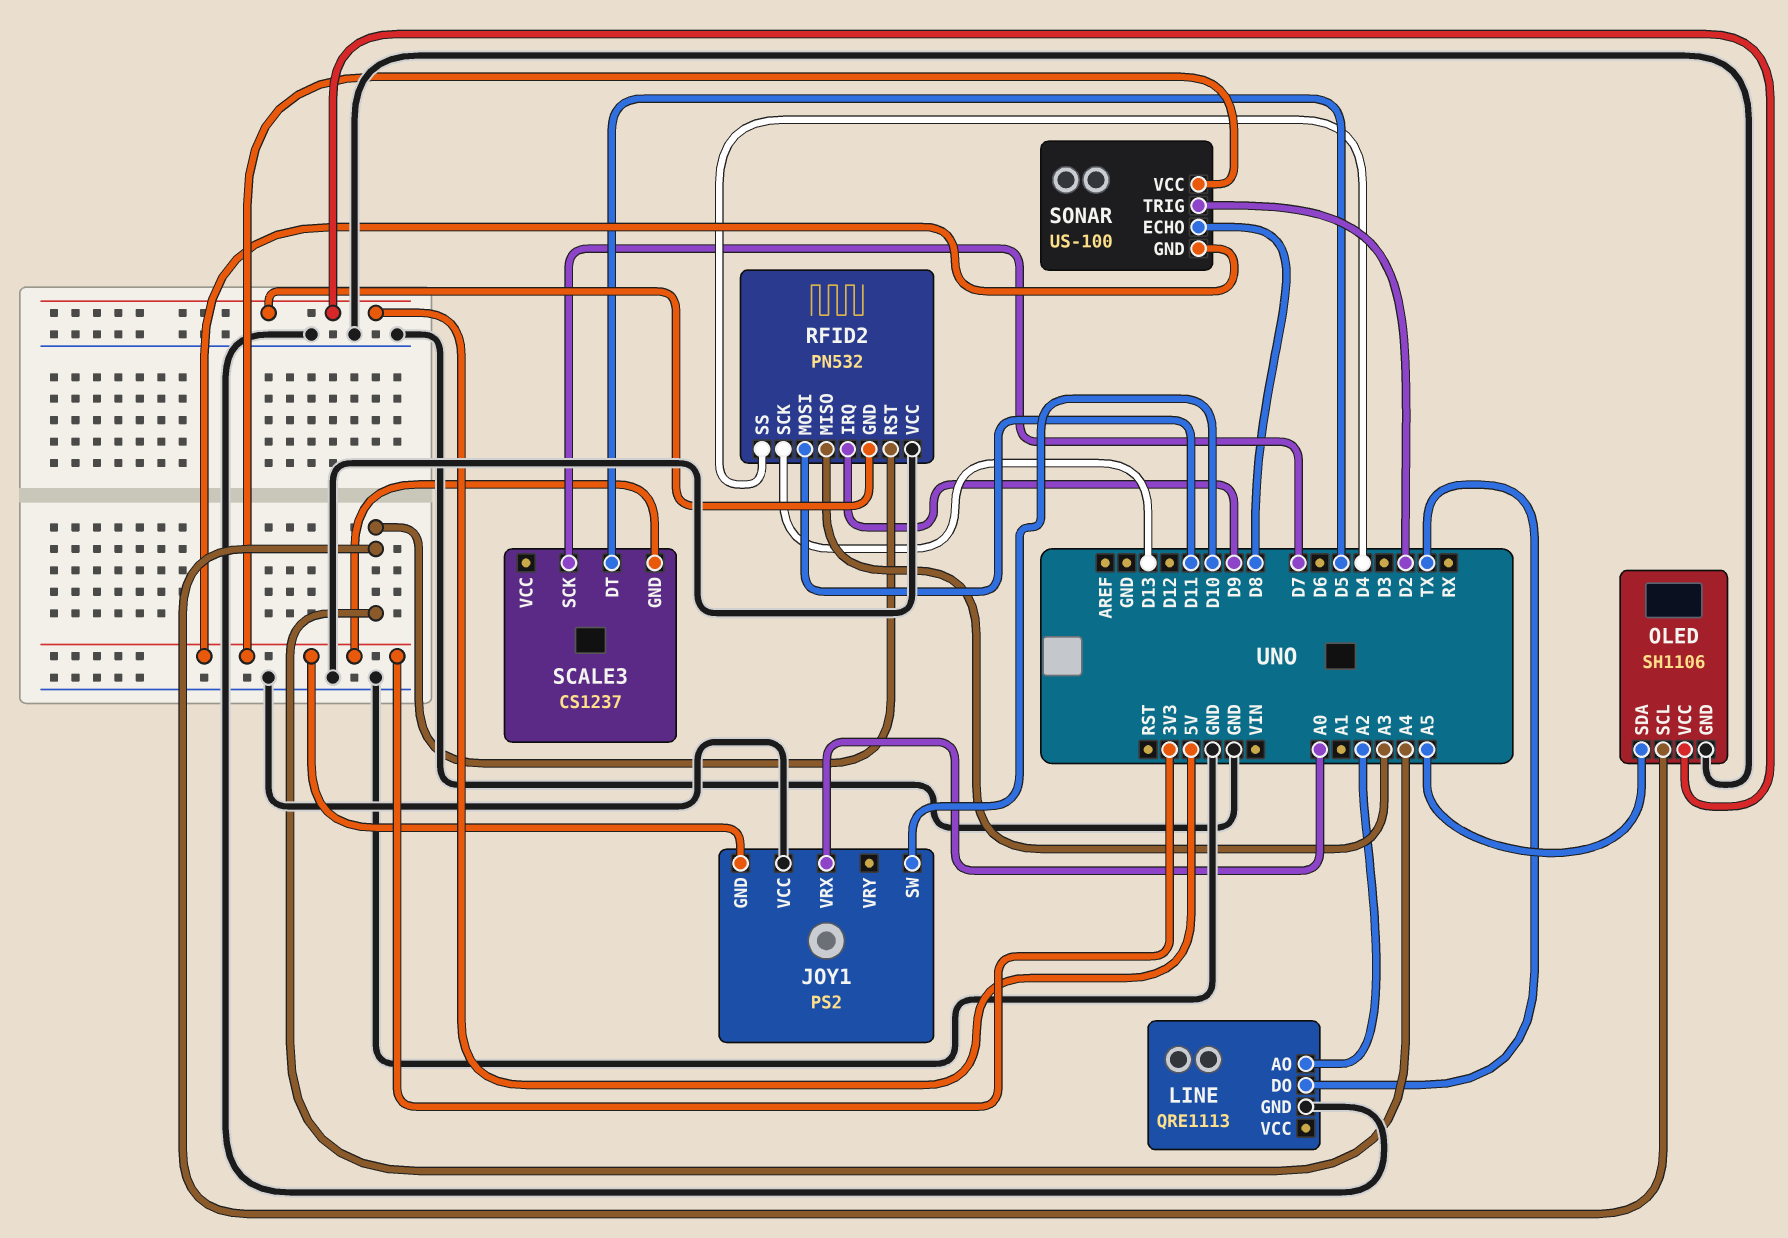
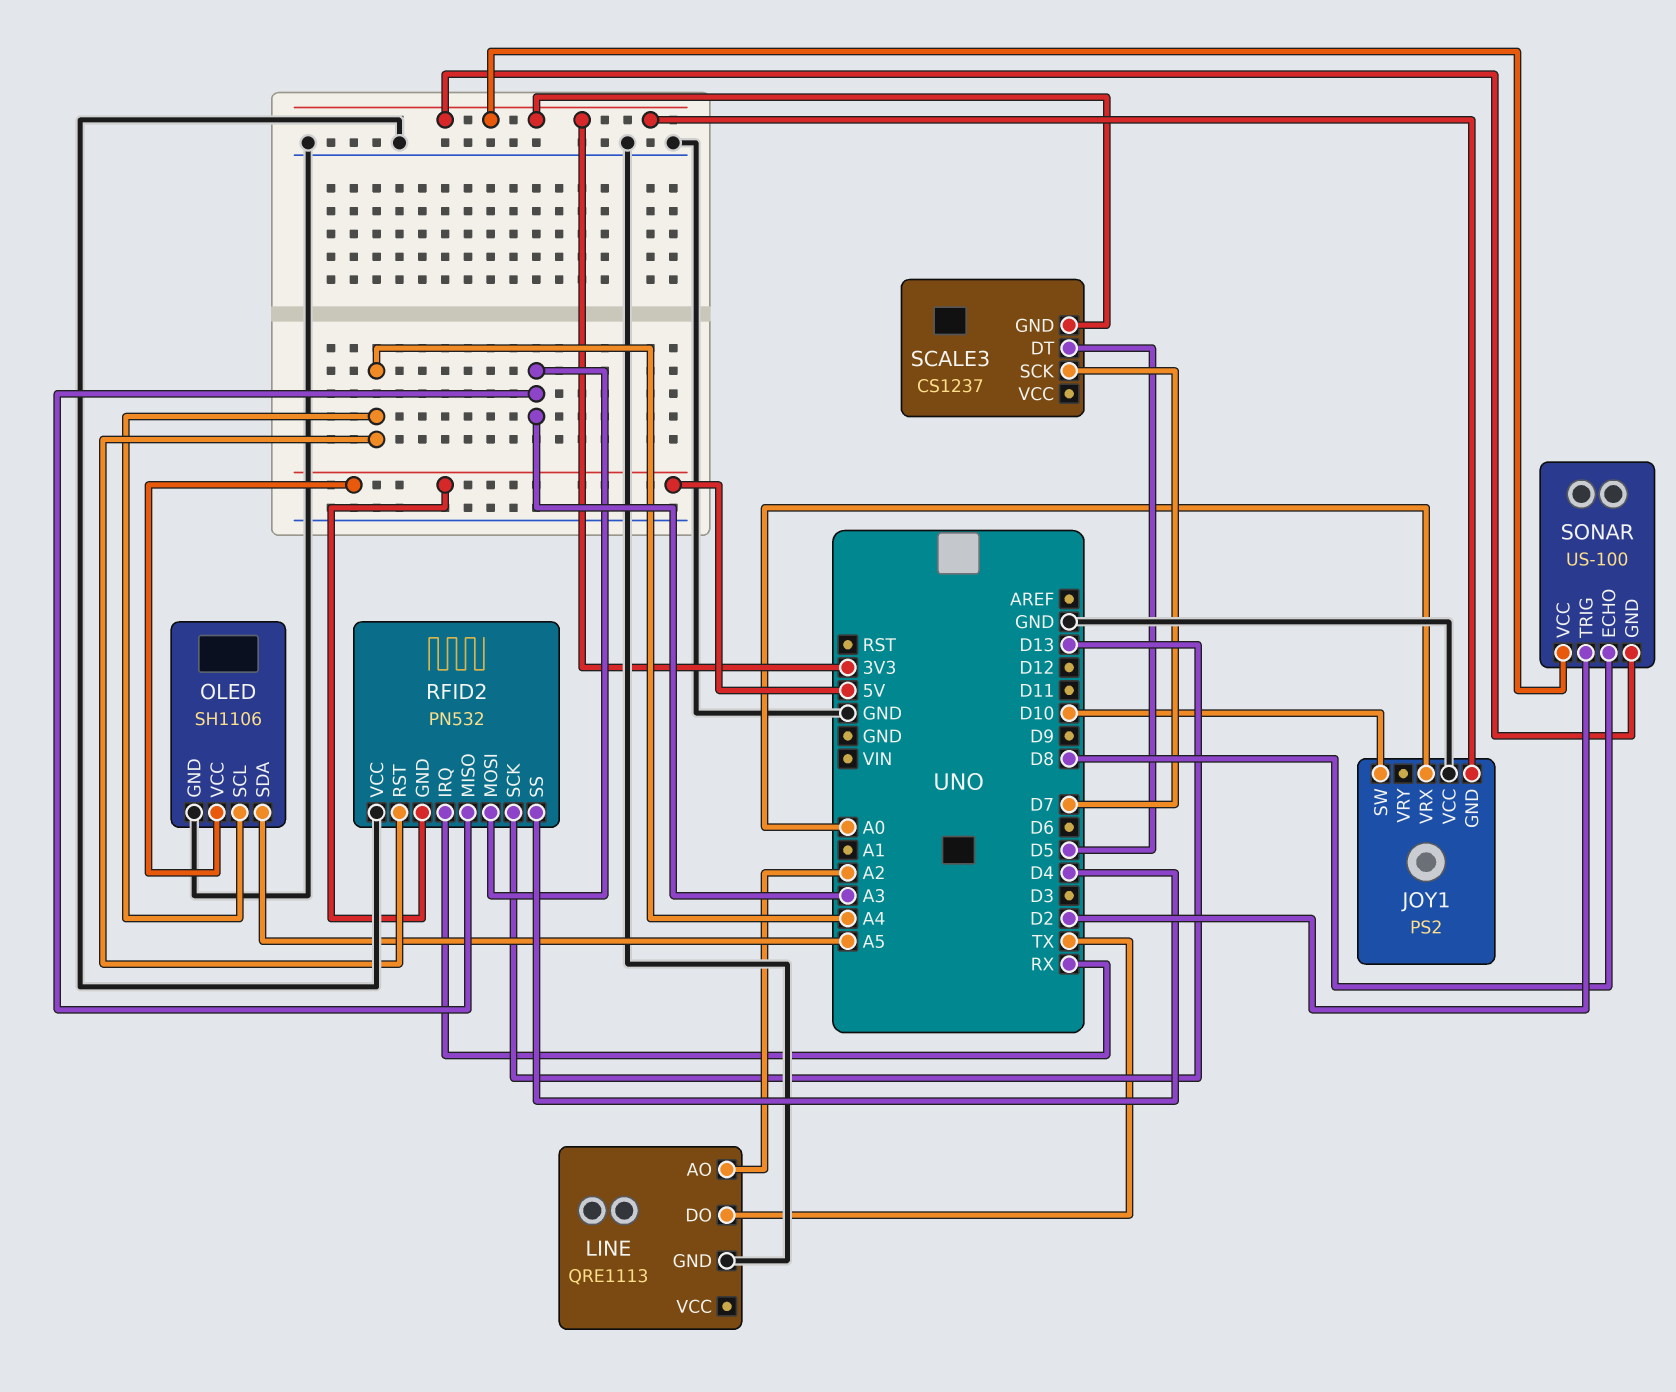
RFID2 pin IRQ: D9 -> RX
RFID2 pin MOSI: D11 -> A3

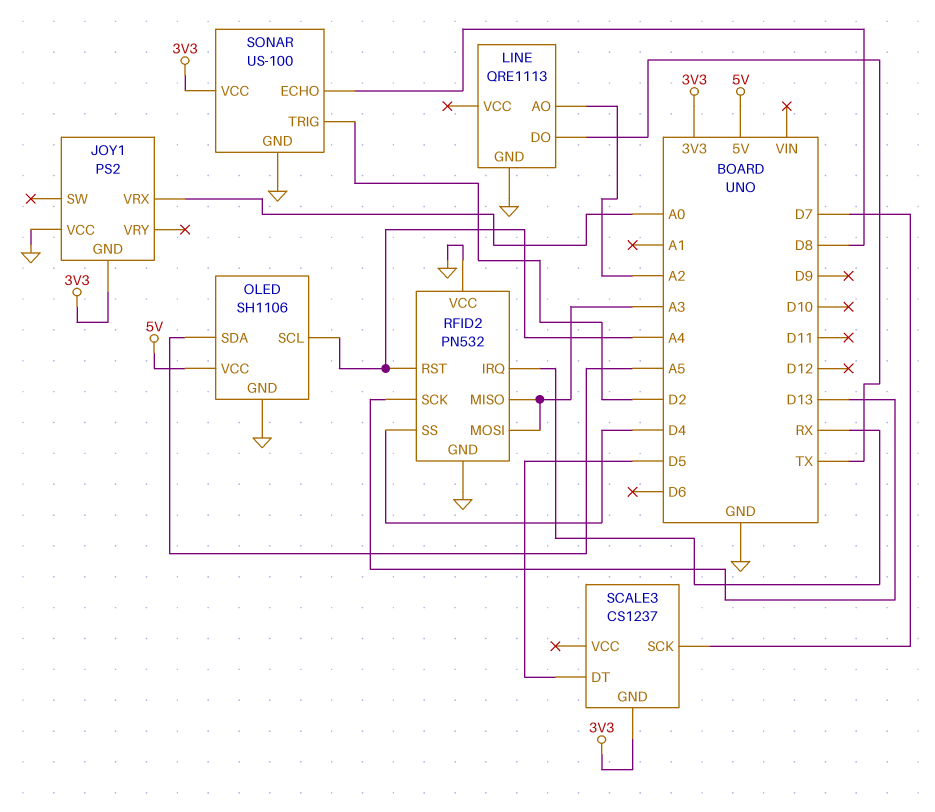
JOY1 pin SW: D10 -> none
RFID2 pin GND: 5V -> GND
SONAR pin GND: 3V3 -> GND

